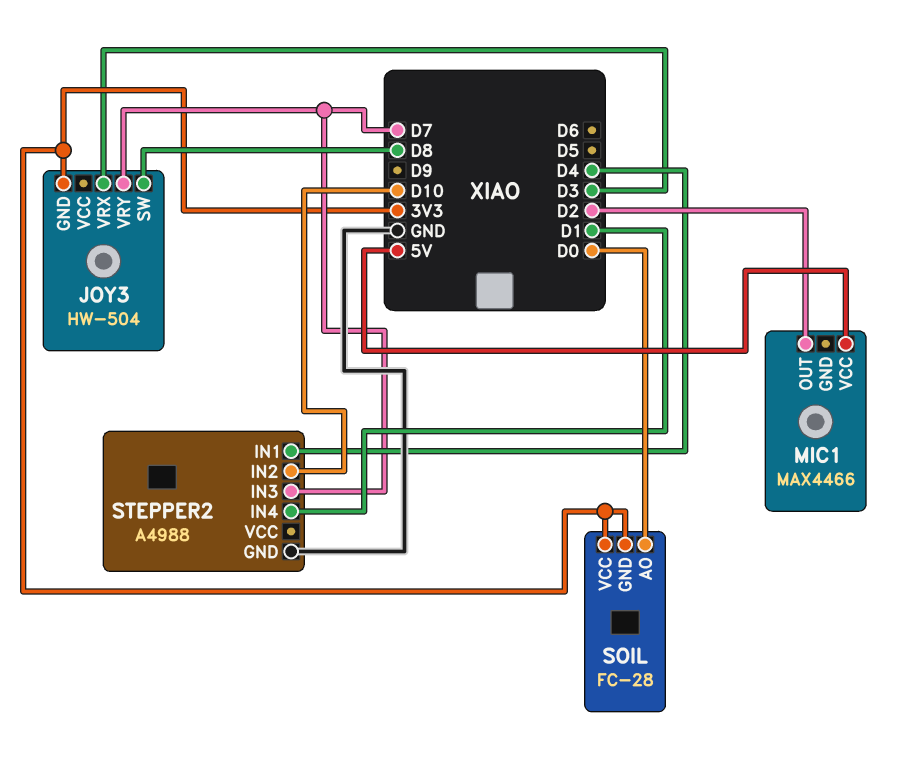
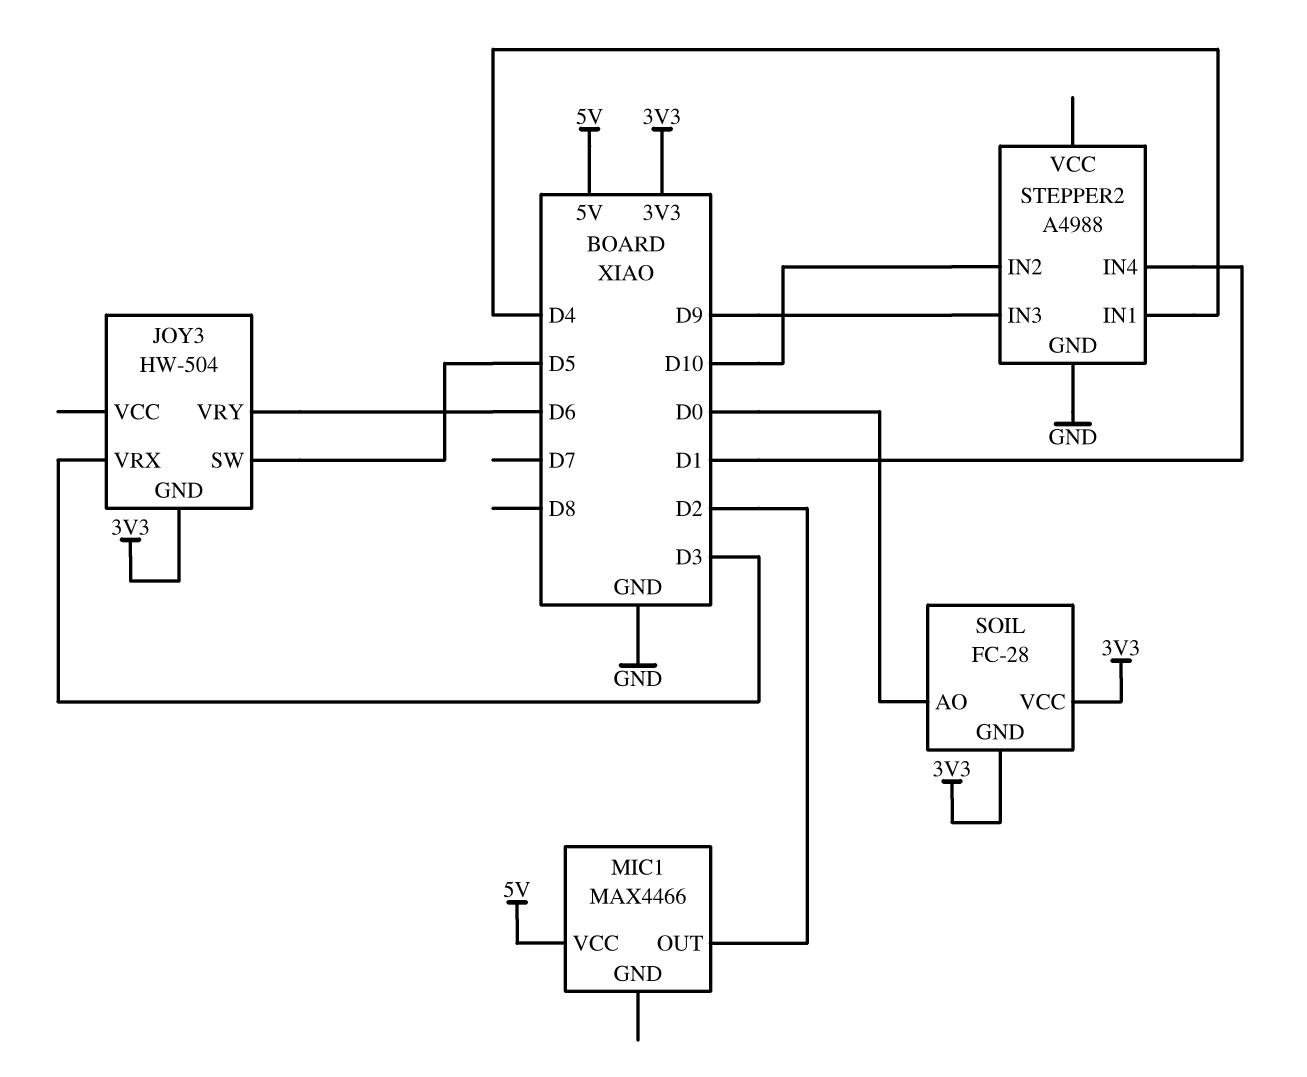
JOY3 pin SW: D8 -> D5
JOY3 pin VRY: D7 -> D6
STEPPER2 pin IN3: D7 -> D9

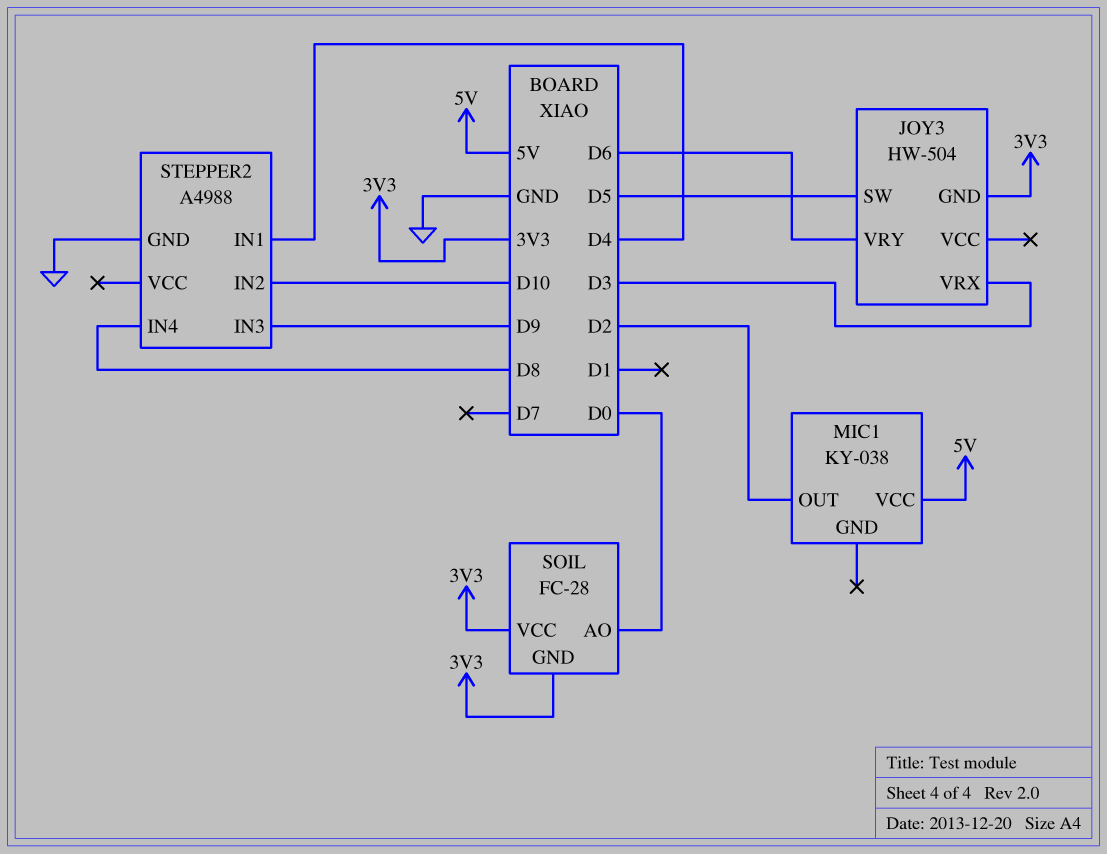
MIC1: MAX4466 -> KY-038
STEPPER2 pin IN4: D1 -> D8

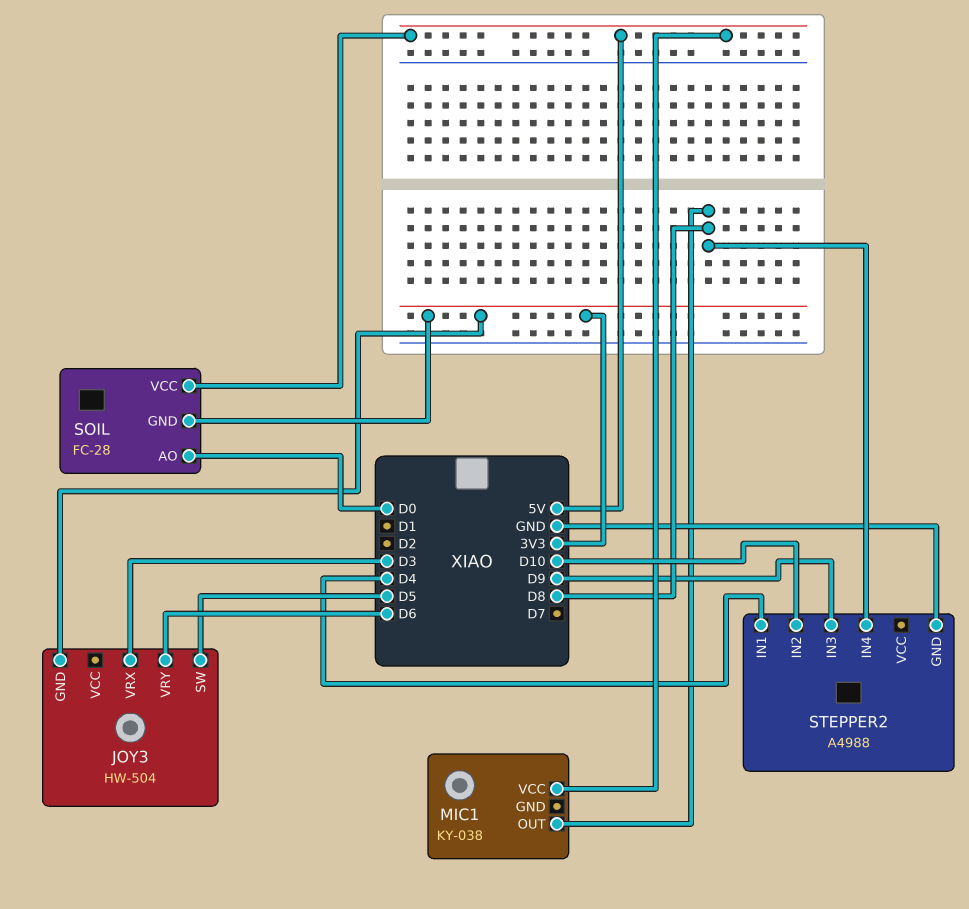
MIC1 pin OUT: D2 -> D8
SOIL pin VCC: 3V3 -> 5V

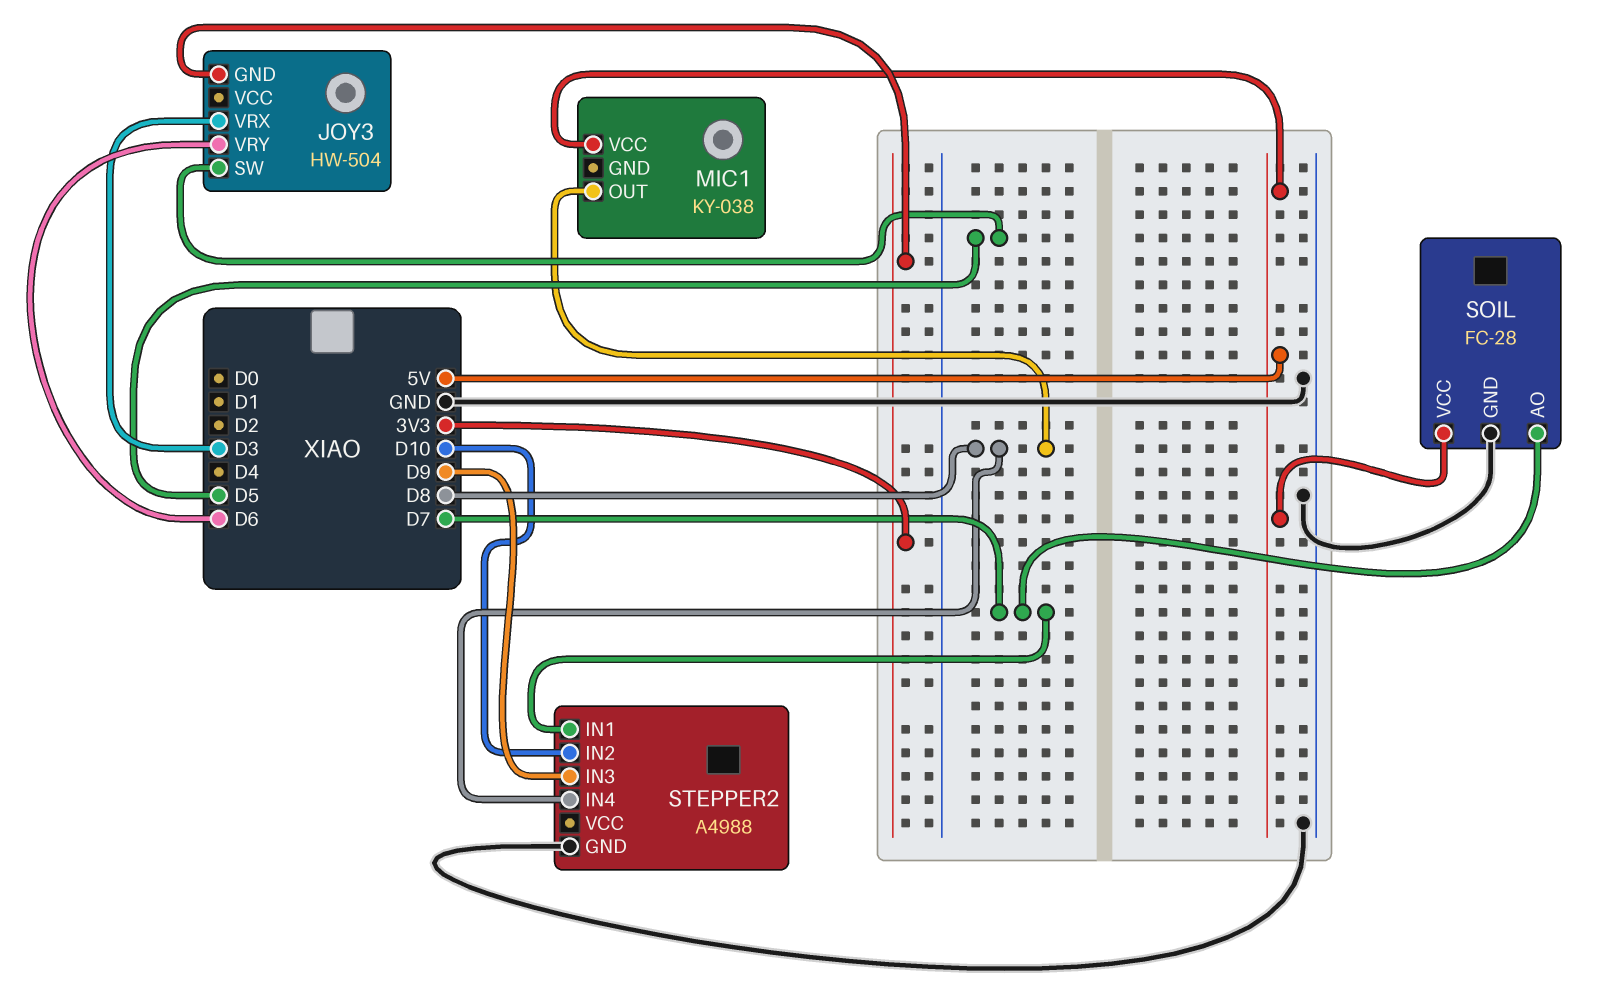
SOIL pin AO: D0 -> D7
SOIL pin GND: 3V3 -> GND
STEPPER2 pin IN1: D4 -> D7

